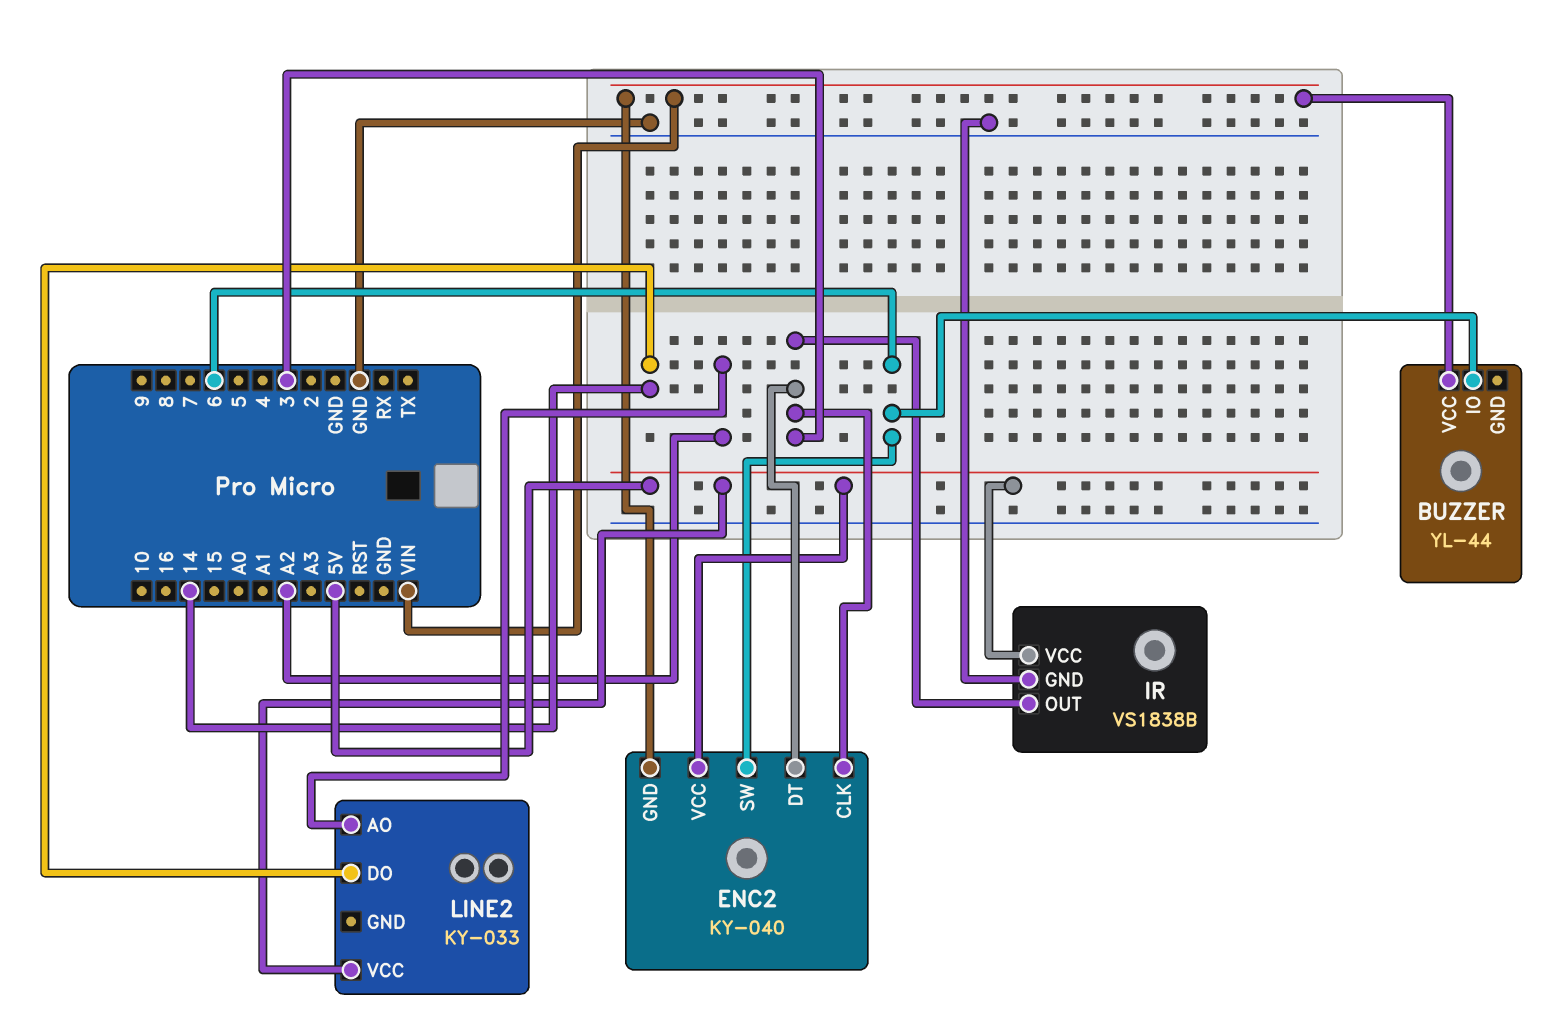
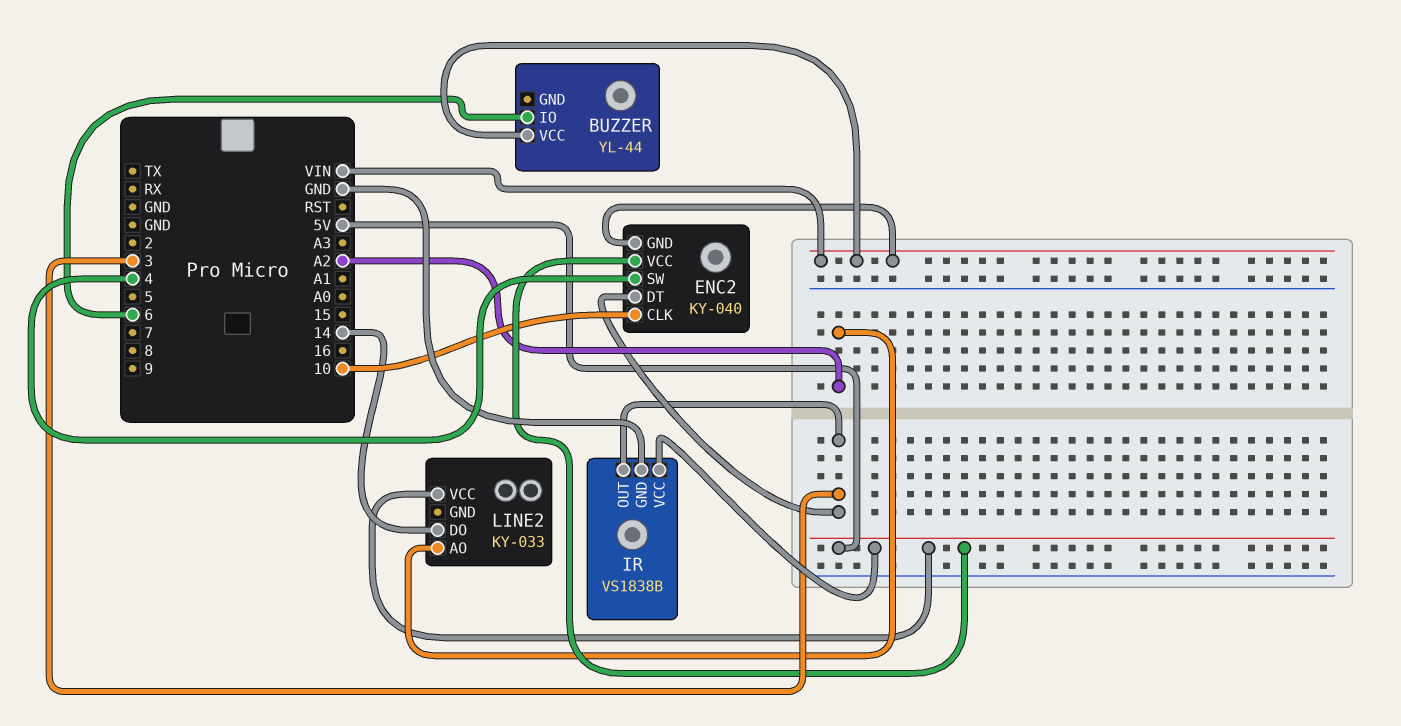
ENC2 pin CLK: 3 -> 10
ENC2 pin SW: 6 -> 4

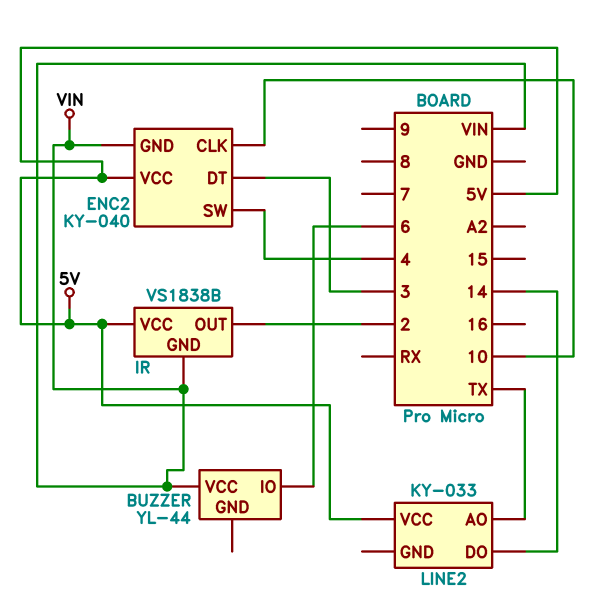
IR pin GND: GND -> VIN
IR pin OUT: 3 -> 2
LINE2 pin AO: A2 -> TX

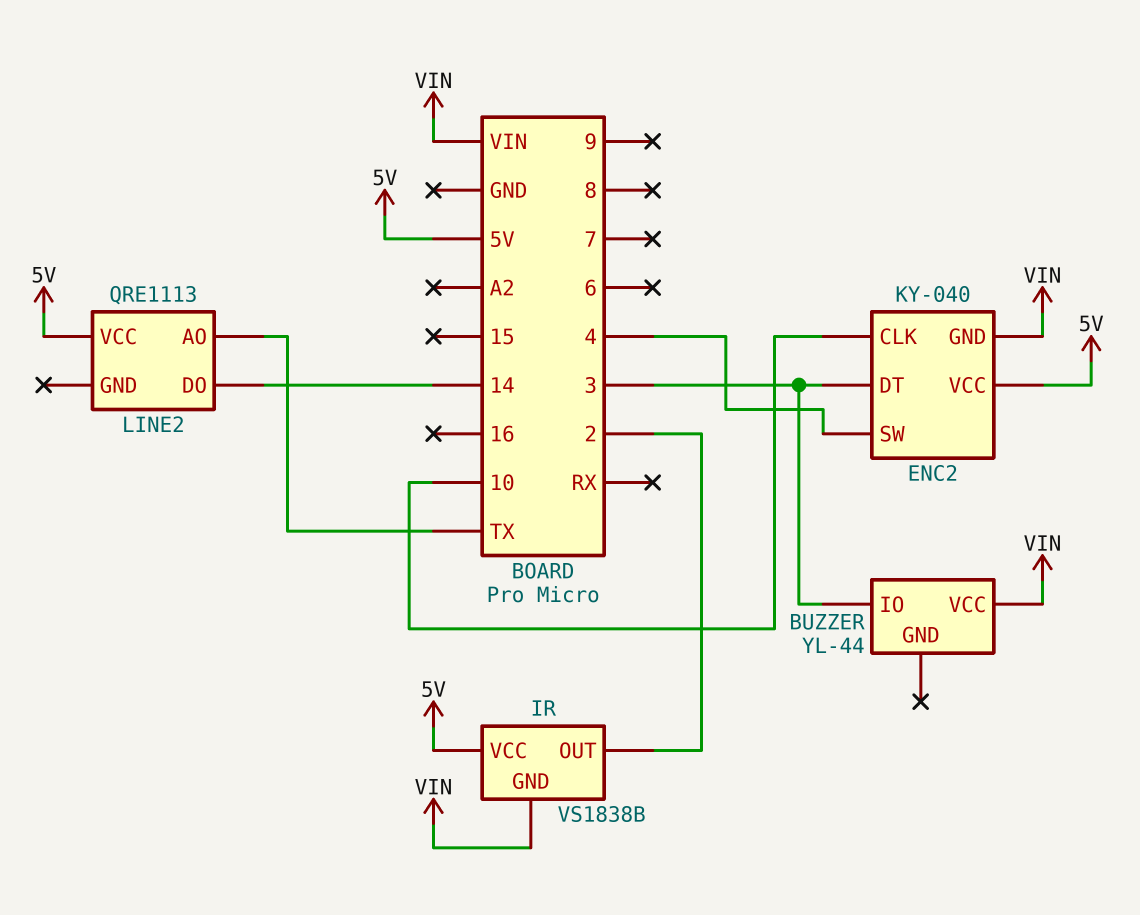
BUZZER pin IO: 6 -> 3
LINE2: KY-033 -> QRE1113

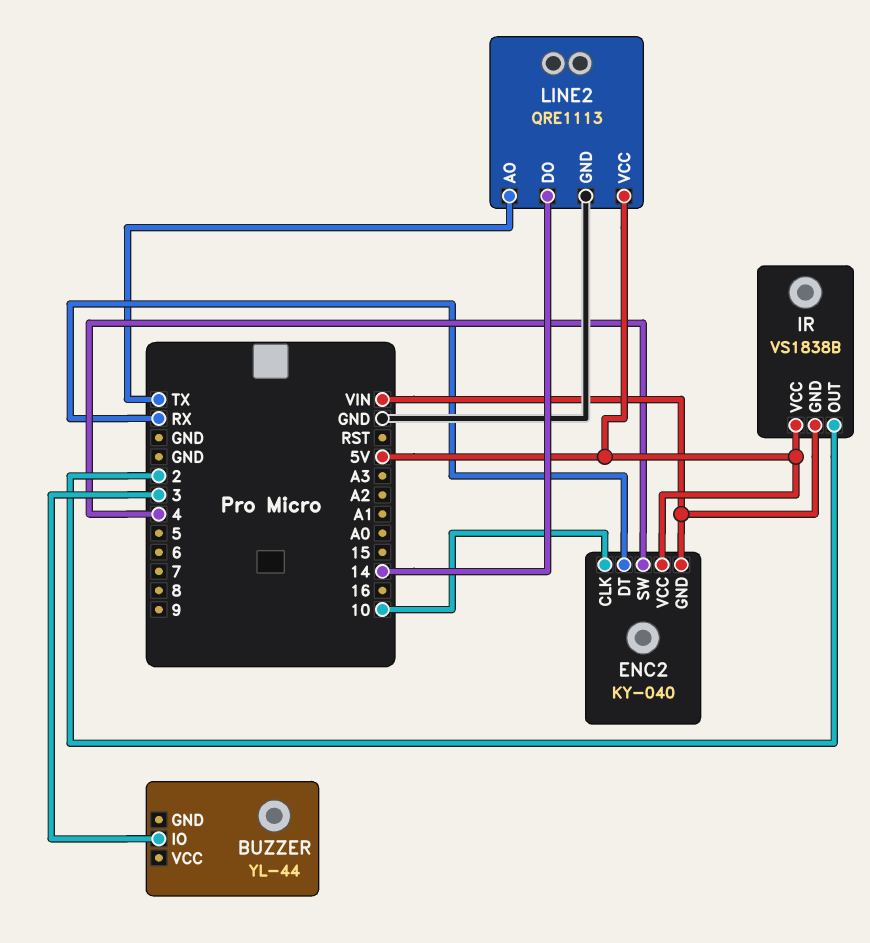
BUZZER pin VCC: VIN -> none
ENC2 pin DT: 3 -> RX
LINE2 pin GND: none -> GND

